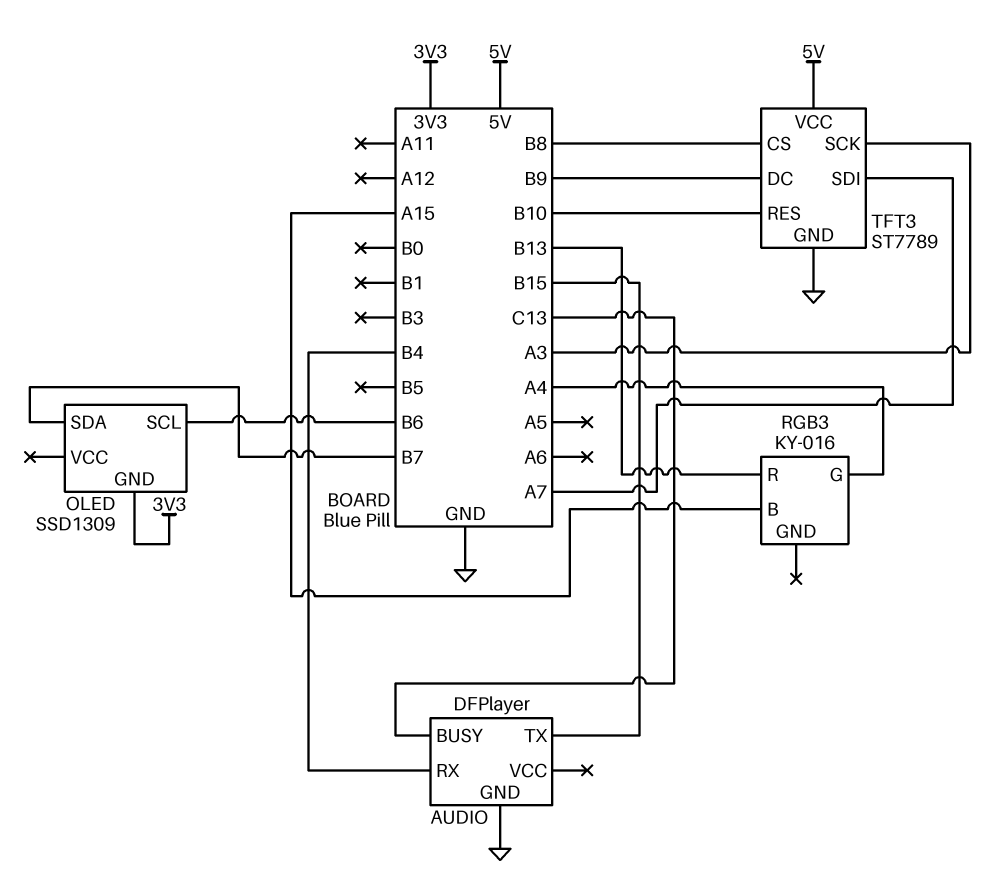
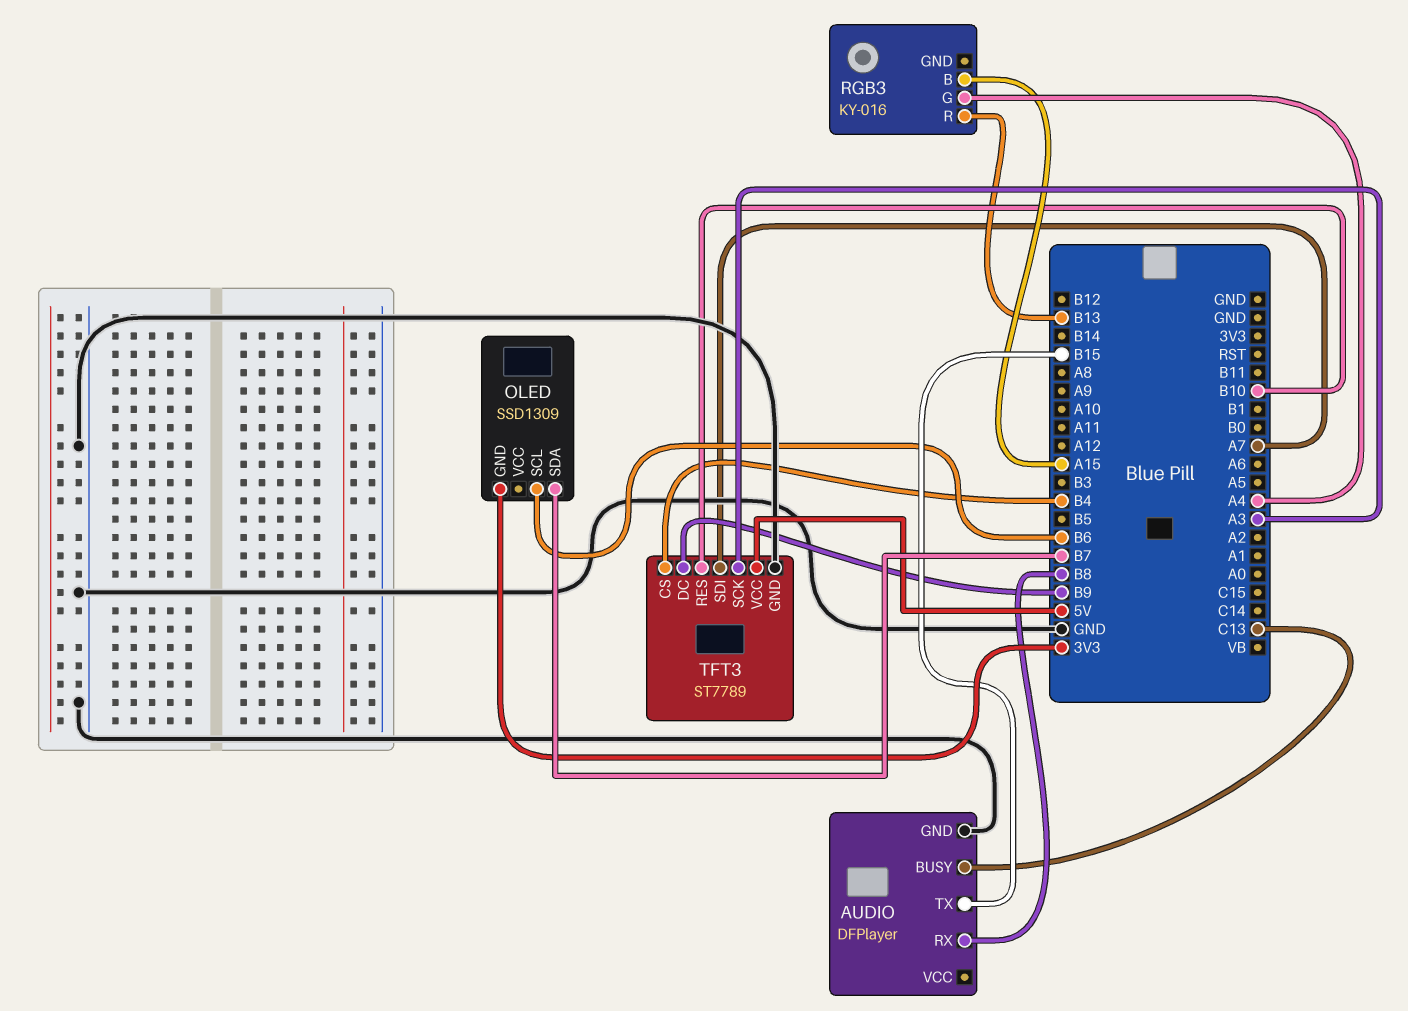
AUDIO pin RX: B4 -> B8
TFT3 pin CS: B8 -> B4

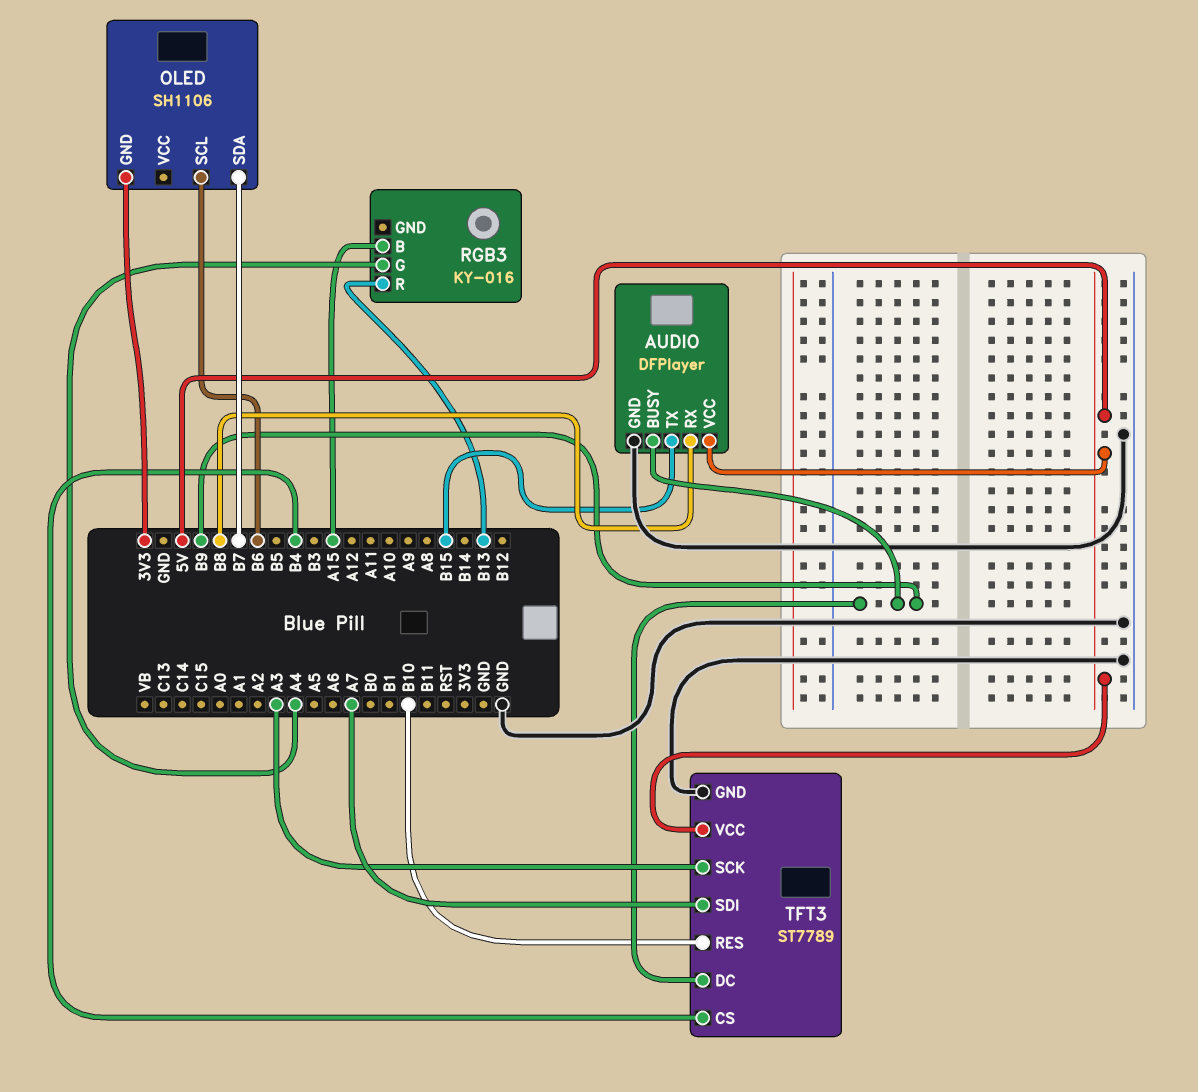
AUDIO pin BUSY: C13 -> B9
AUDIO pin VCC: none -> 5V
OLED: SSD1309 -> SH1106

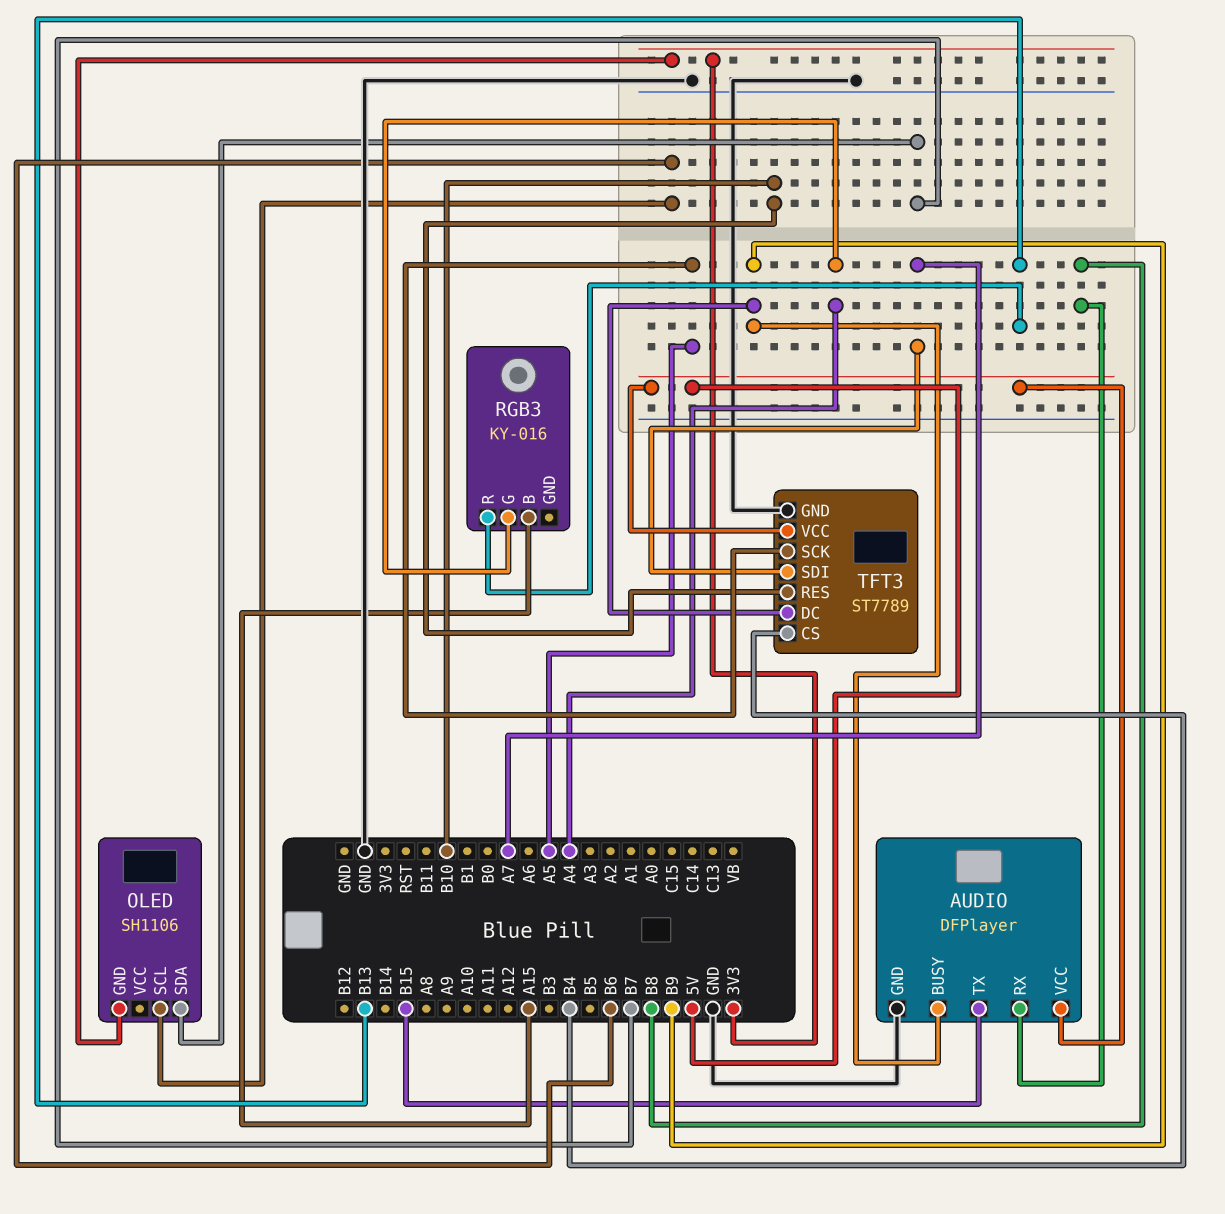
TFT3 pin SCK: A3 -> A5

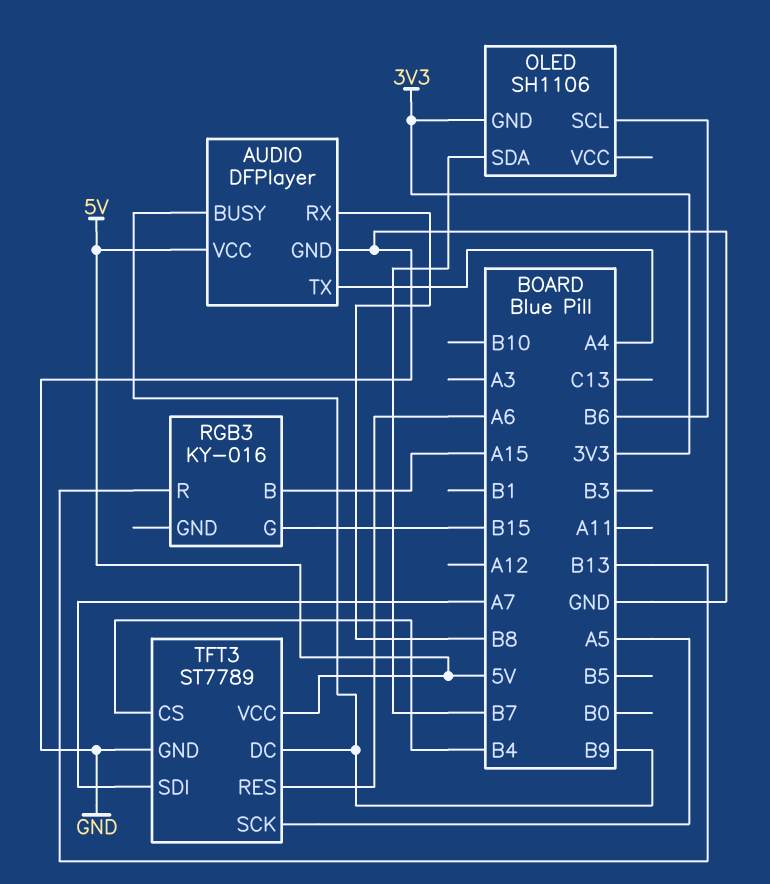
AUDIO pin TX: B15 -> A4
RGB3 pin G: A4 -> B15
TFT3 pin RES: B10 -> A6

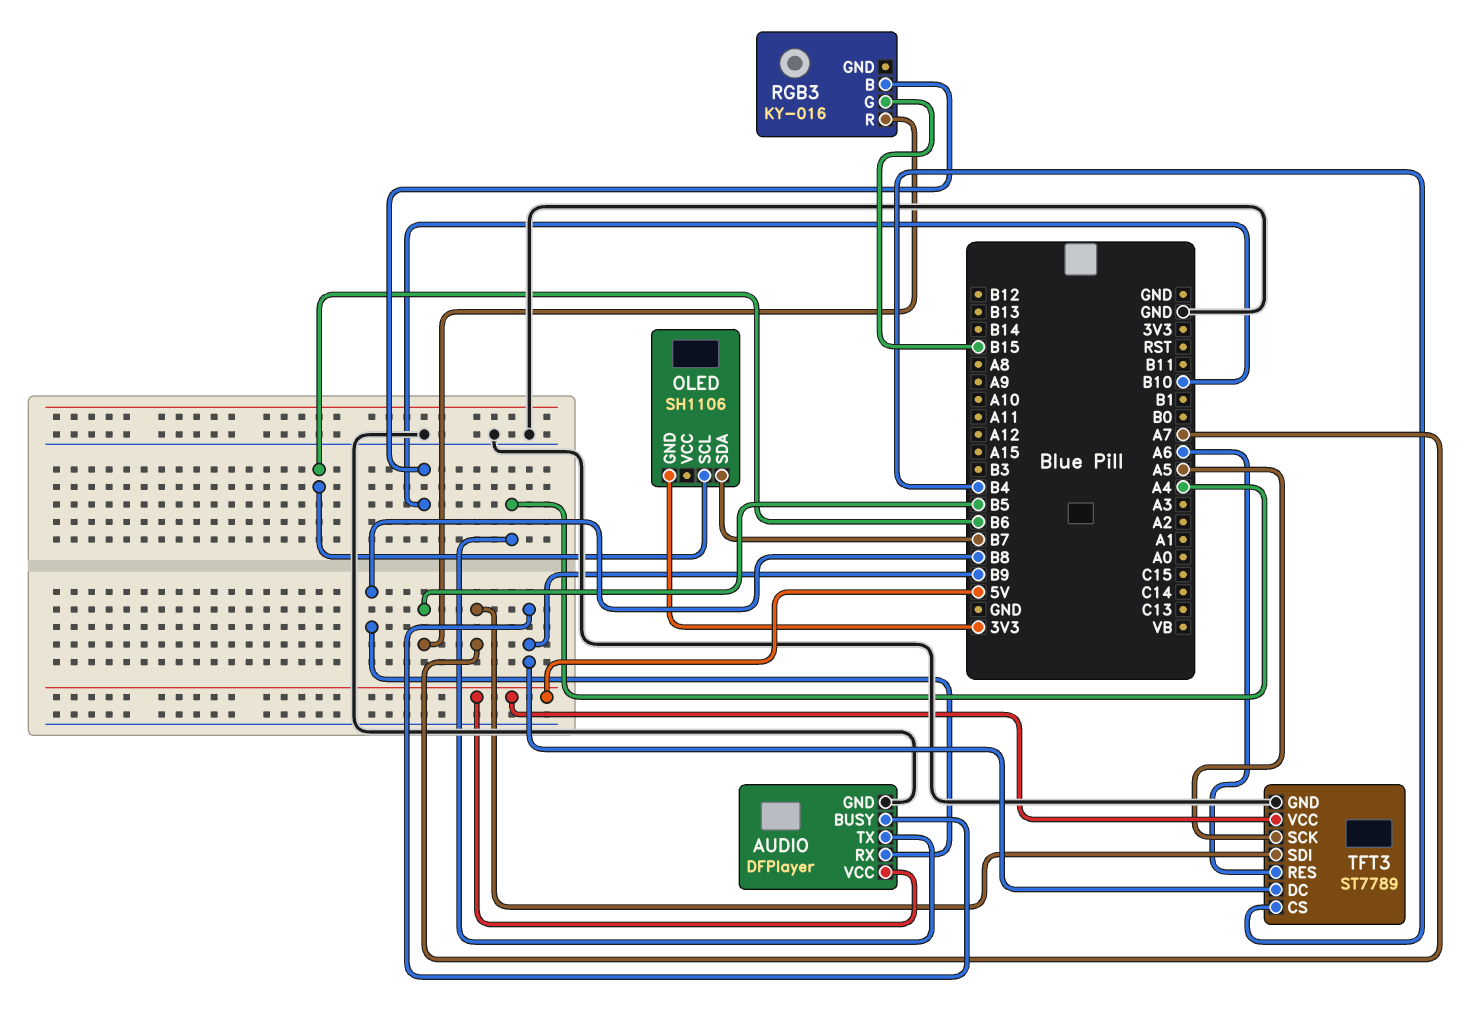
RGB3 pin B: A15 -> B10
RGB3 pin R: B13 -> B5

